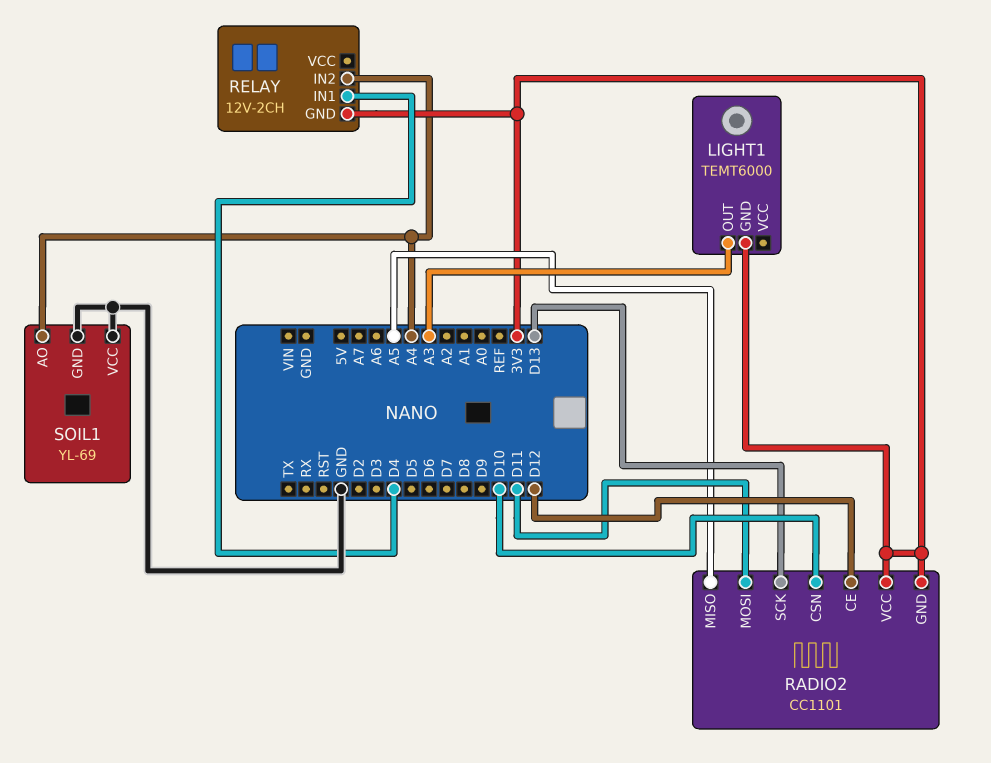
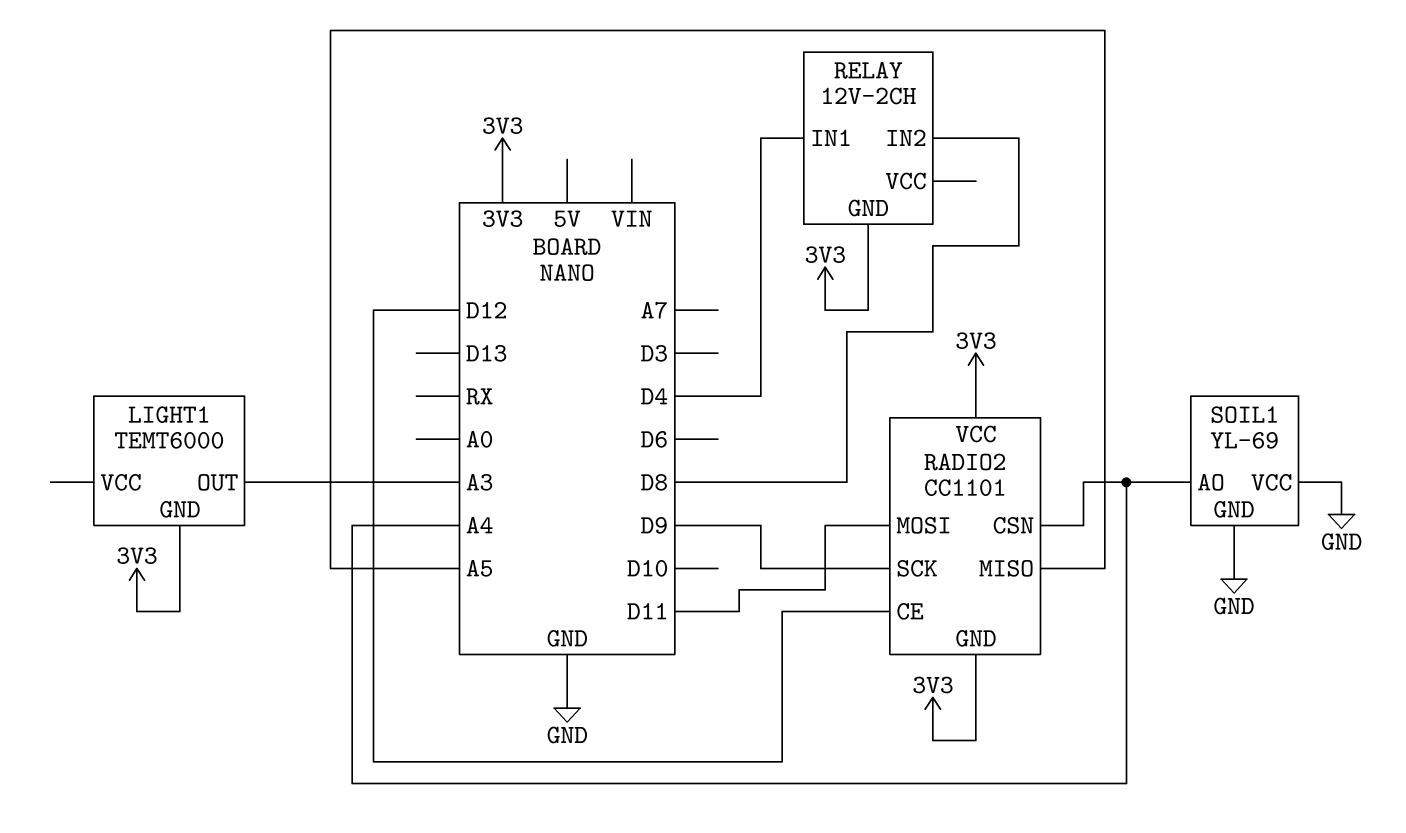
RADIO2 pin CSN: D10 -> A4
RADIO2 pin SCK: D13 -> D9
RELAY pin IN2: A4 -> D8

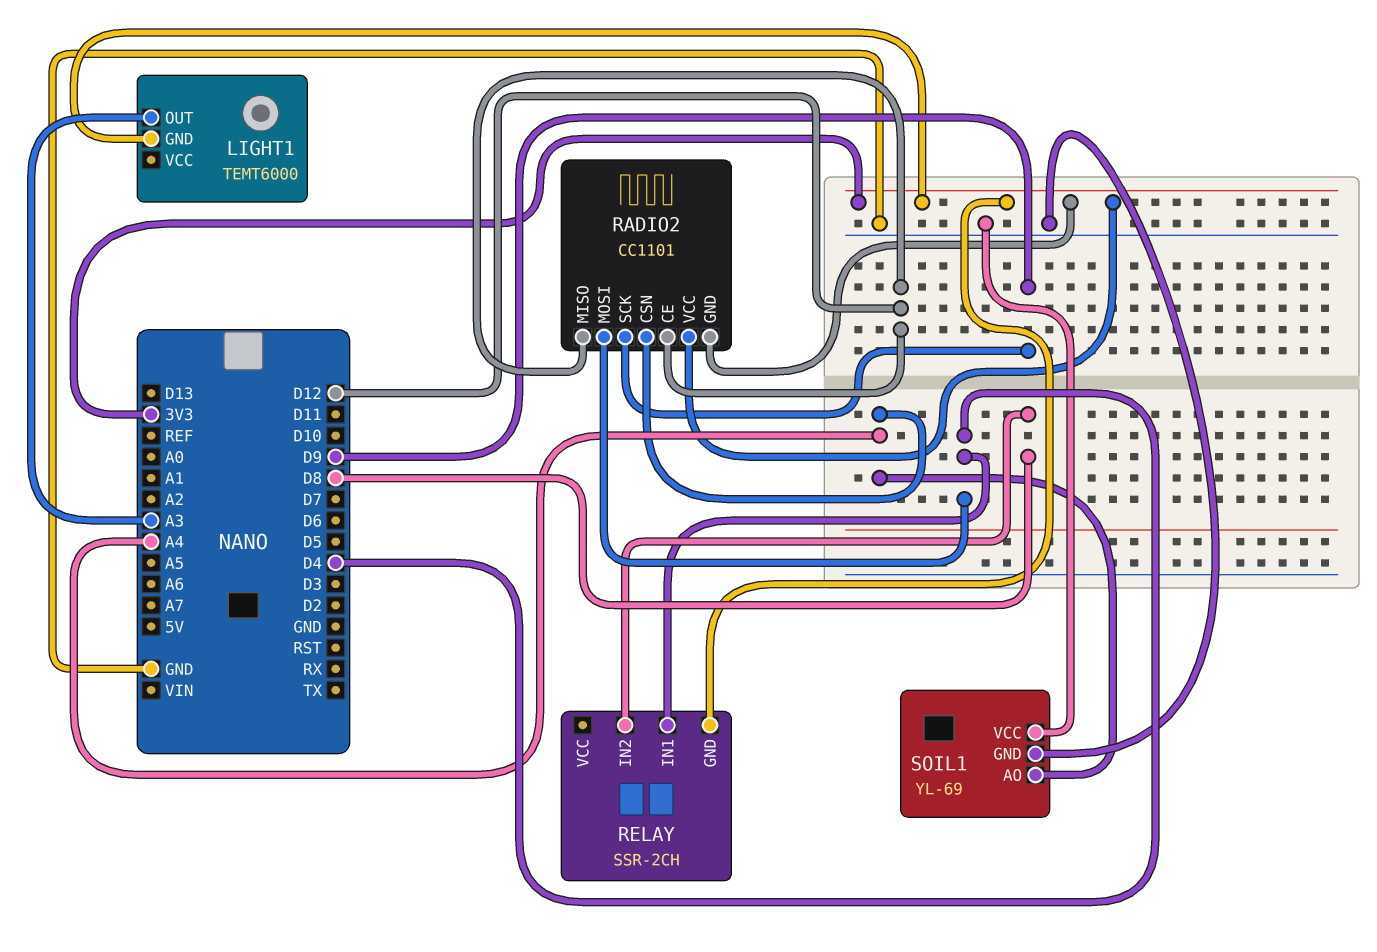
RADIO2 pin MISO: A5 -> D12
RADIO2 pin MOSI: D11 -> D4
RELAY: 12V-2CH -> SSR-2CH

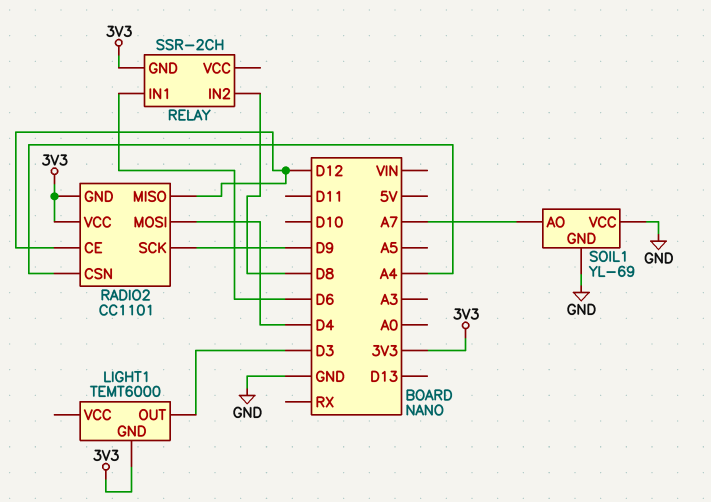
LIGHT1 pin OUT: A3 -> D3
RELAY pin IN1: D4 -> D6
SOIL1 pin AO: A4 -> A7

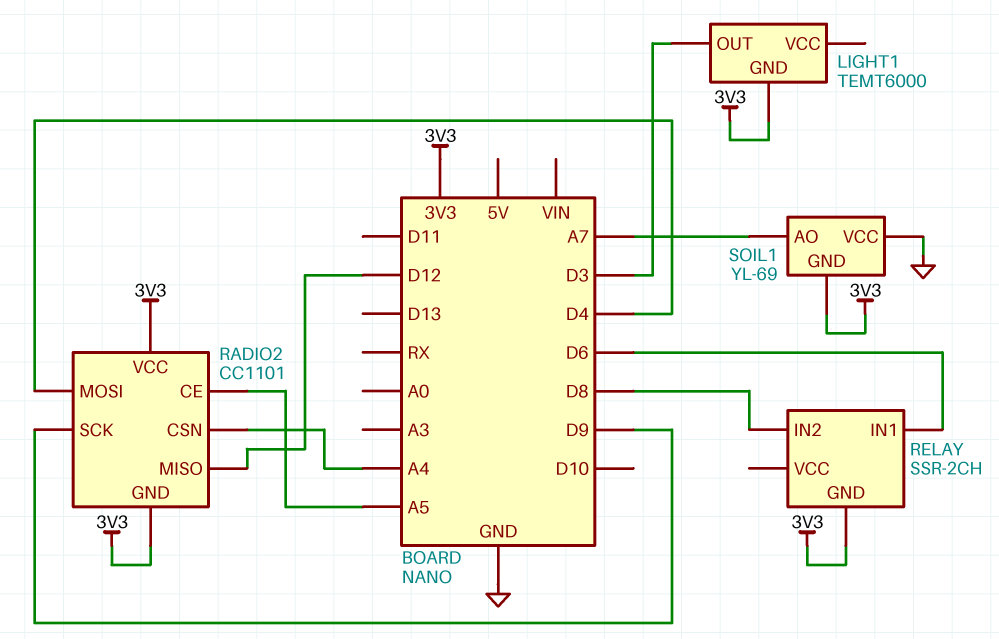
RADIO2 pin CE: D12 -> A5
SOIL1 pin GND: GND -> 3V3

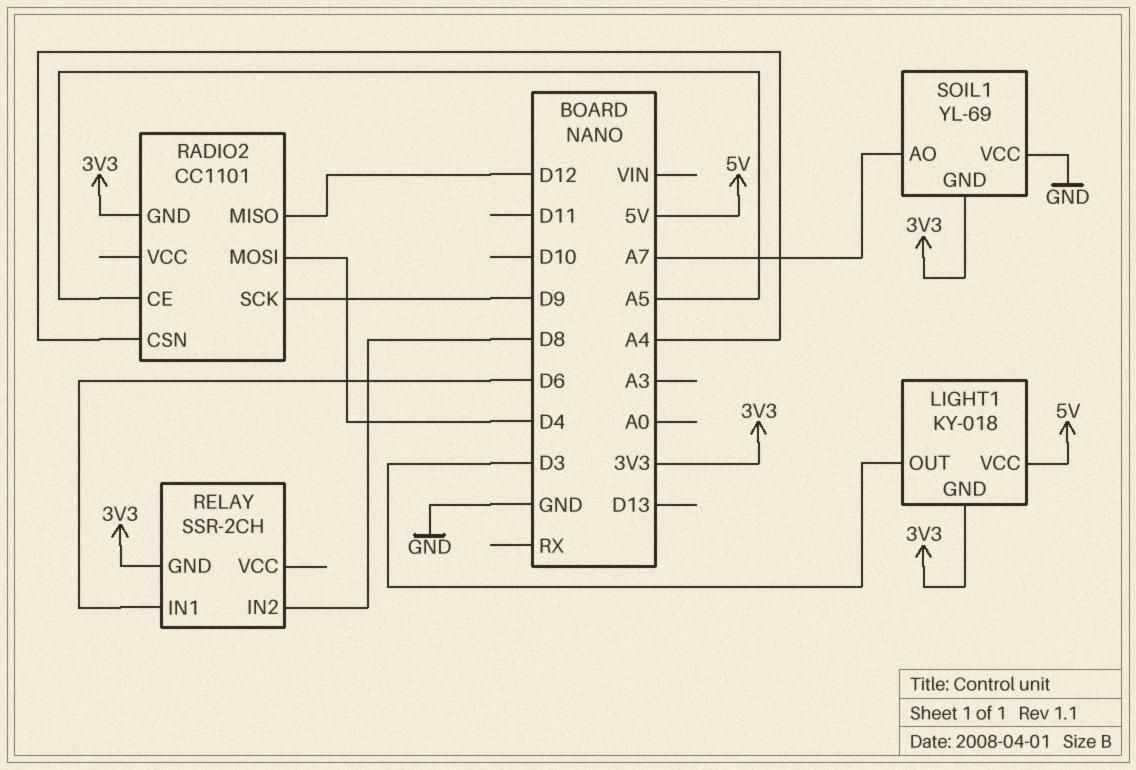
LIGHT1: TEMT6000 -> KY-018
LIGHT1 pin VCC: none -> 5V
RADIO2 pin VCC: 3V3 -> none

